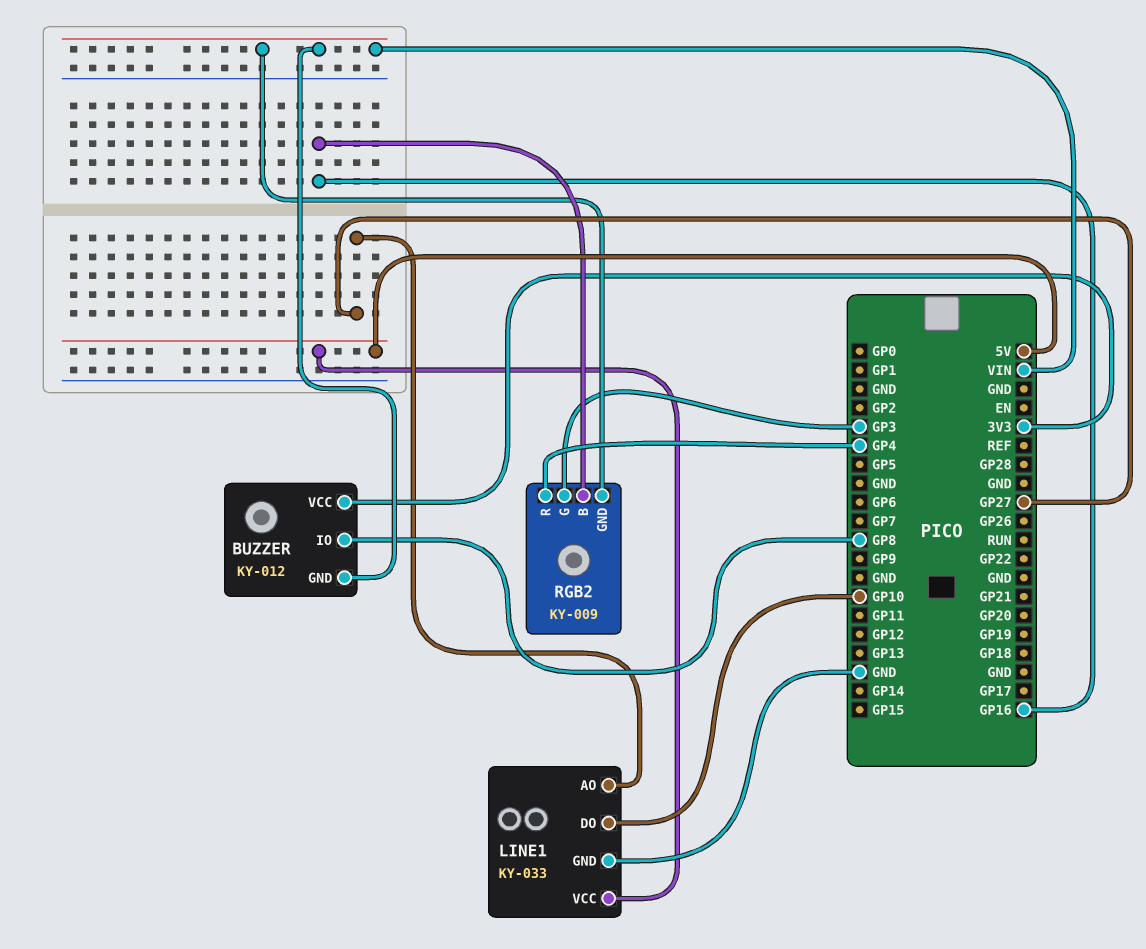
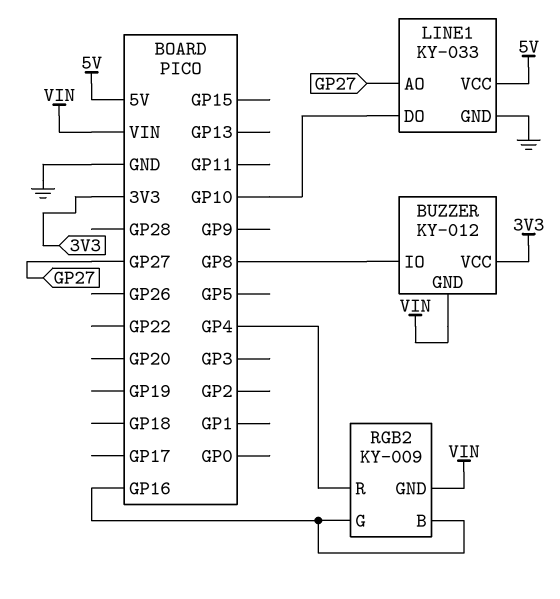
RGB2 pin G: GP3 -> GP16

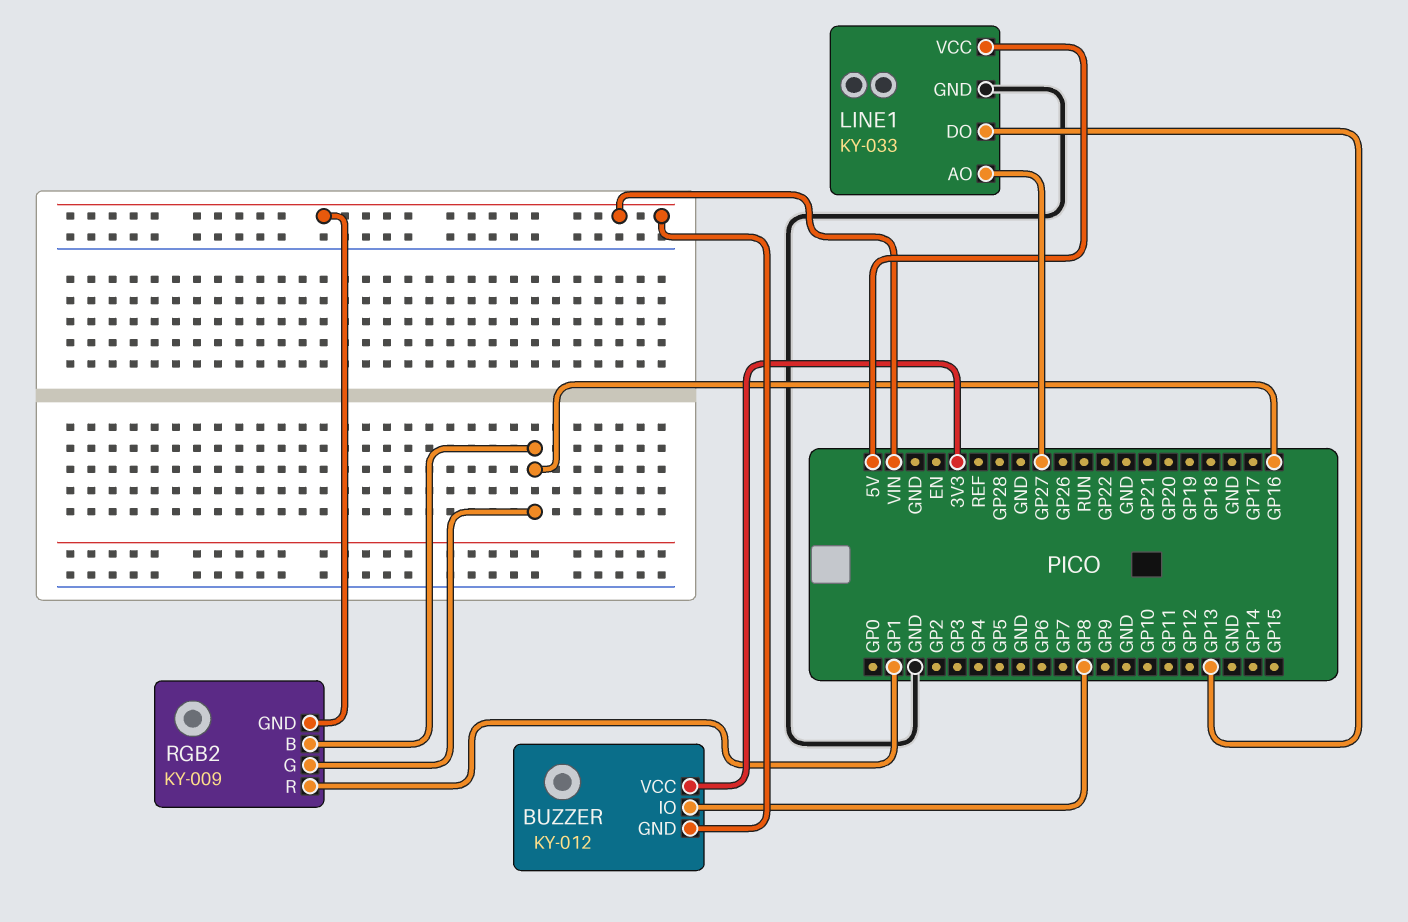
LINE1 pin DO: GP10 -> GP13
RGB2 pin R: GP4 -> GP1

